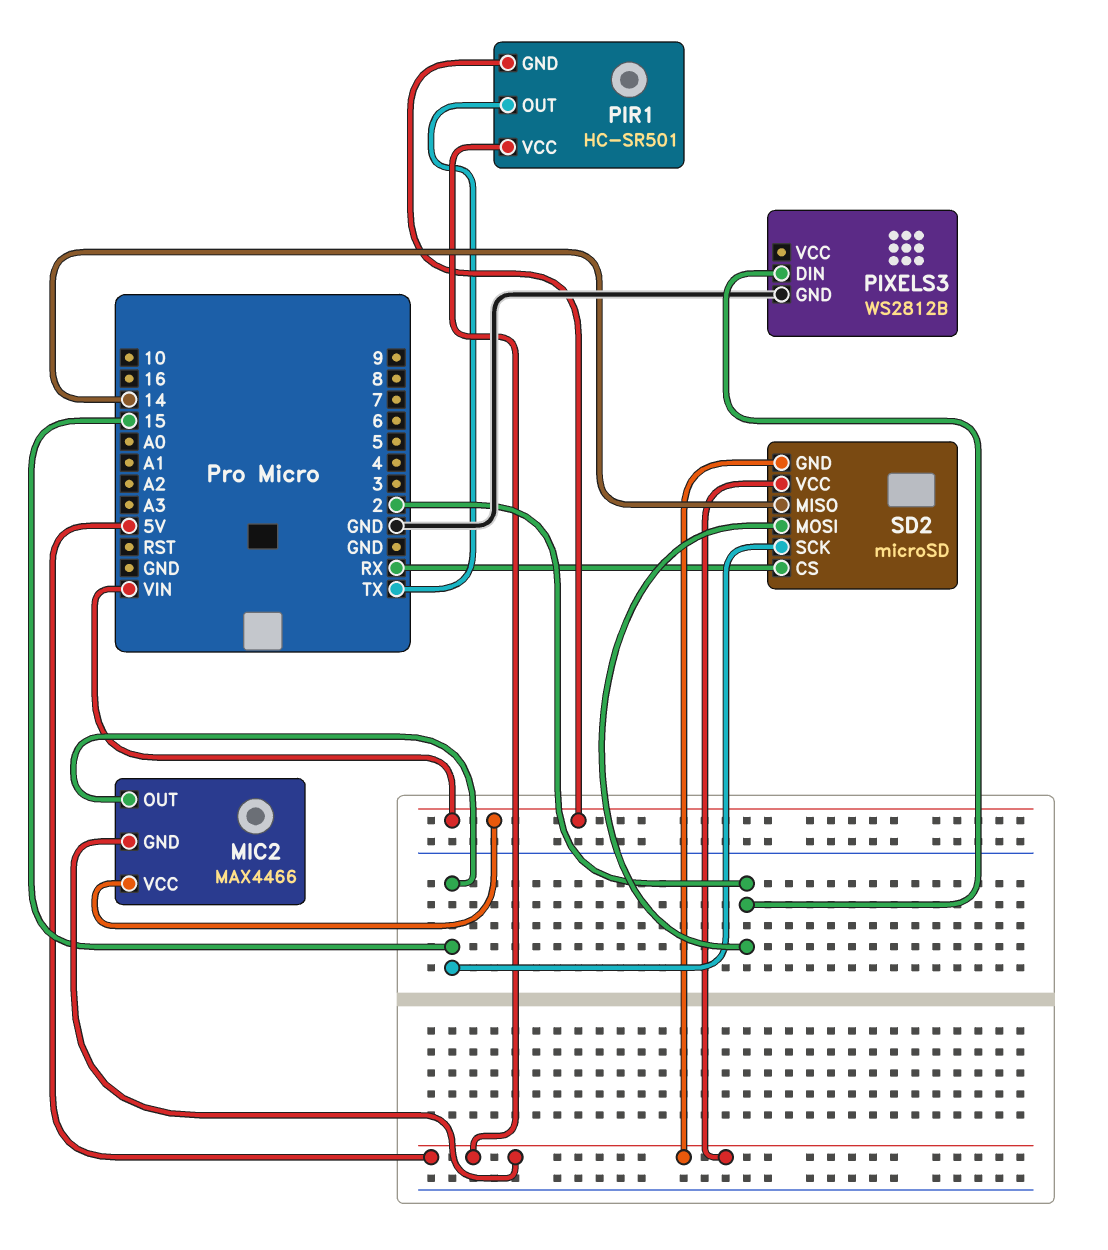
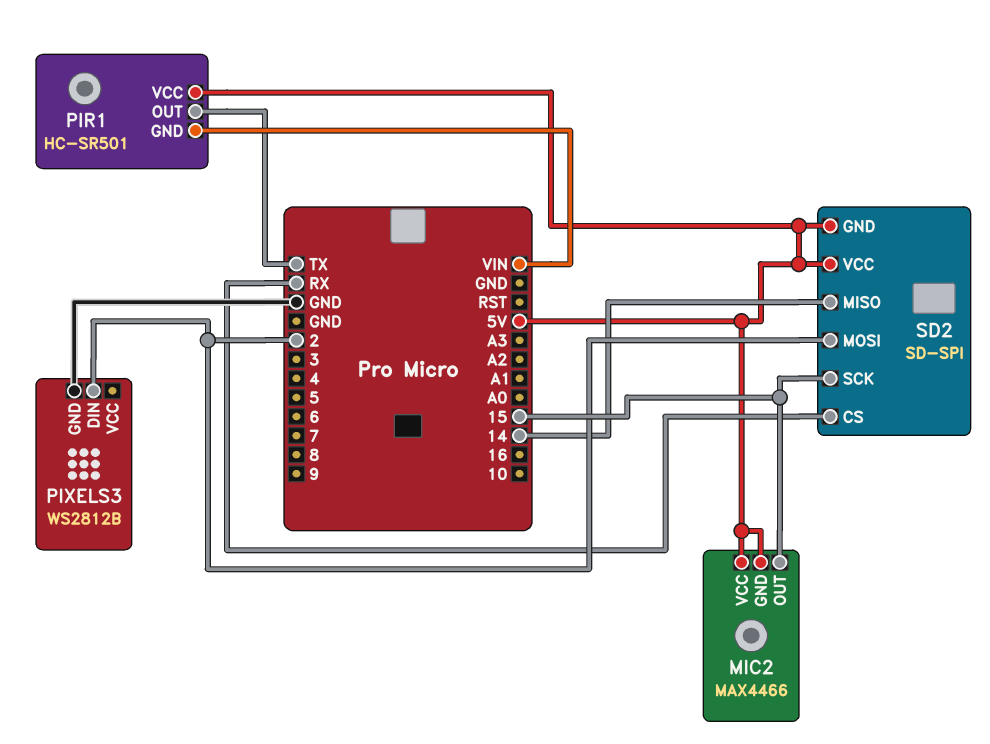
MIC2 pin VCC: VIN -> 5V
SD2: microSD -> SD-SPI

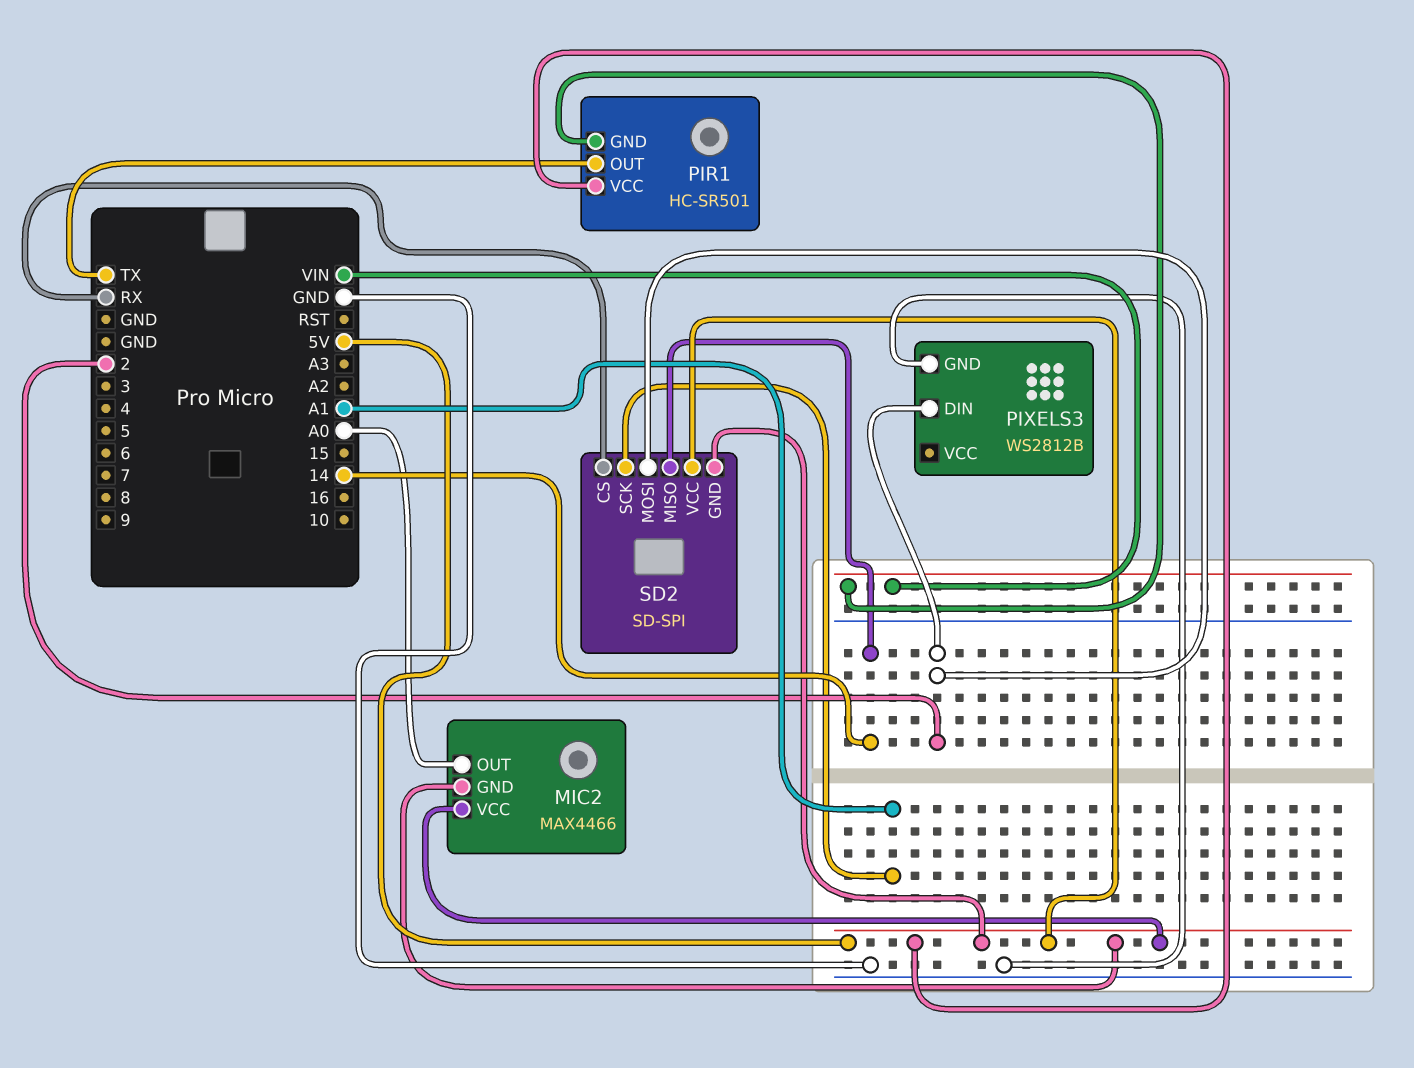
MIC2 pin OUT: 15 -> A0
SD2 pin SCK: 15 -> A1

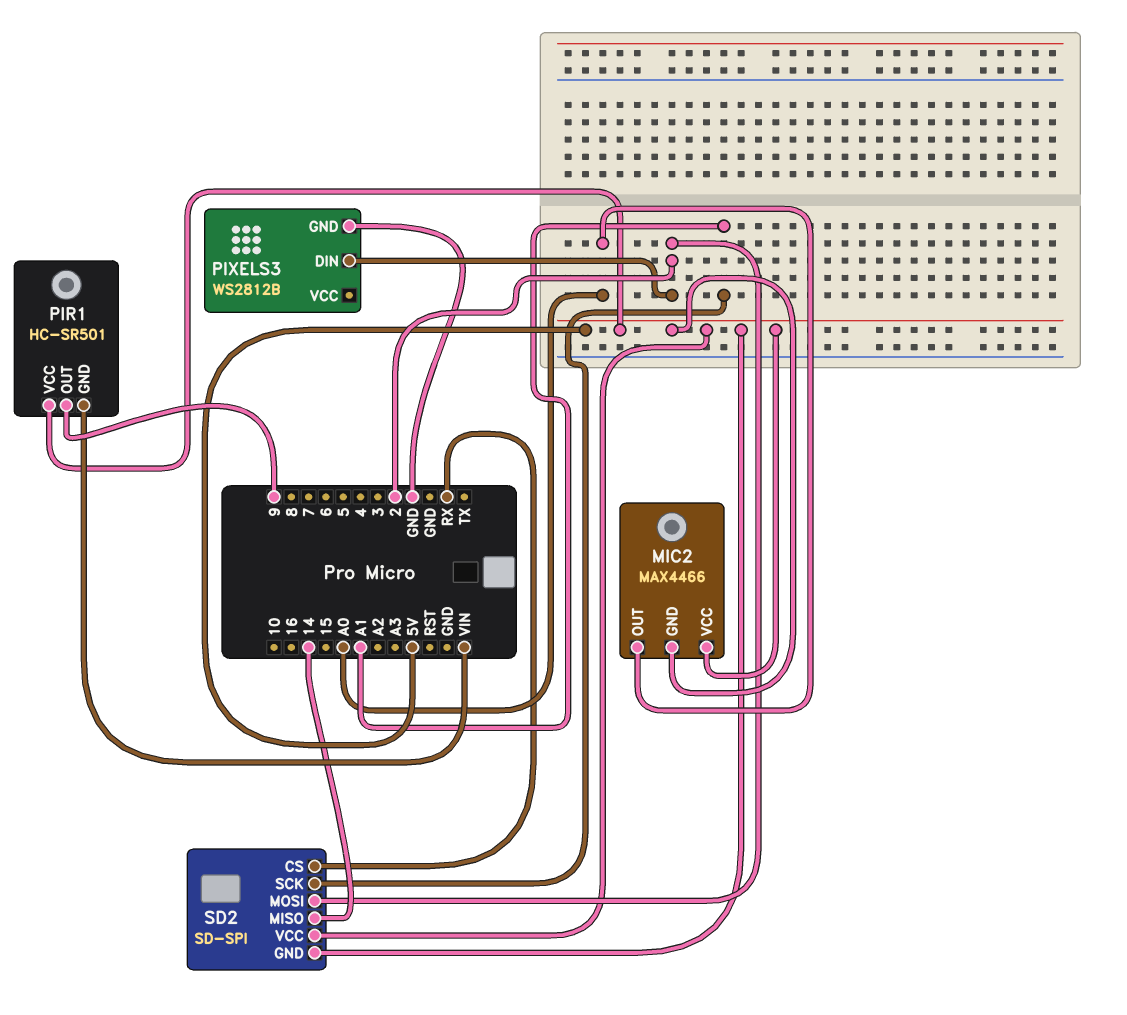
PIR1 pin OUT: TX -> 9

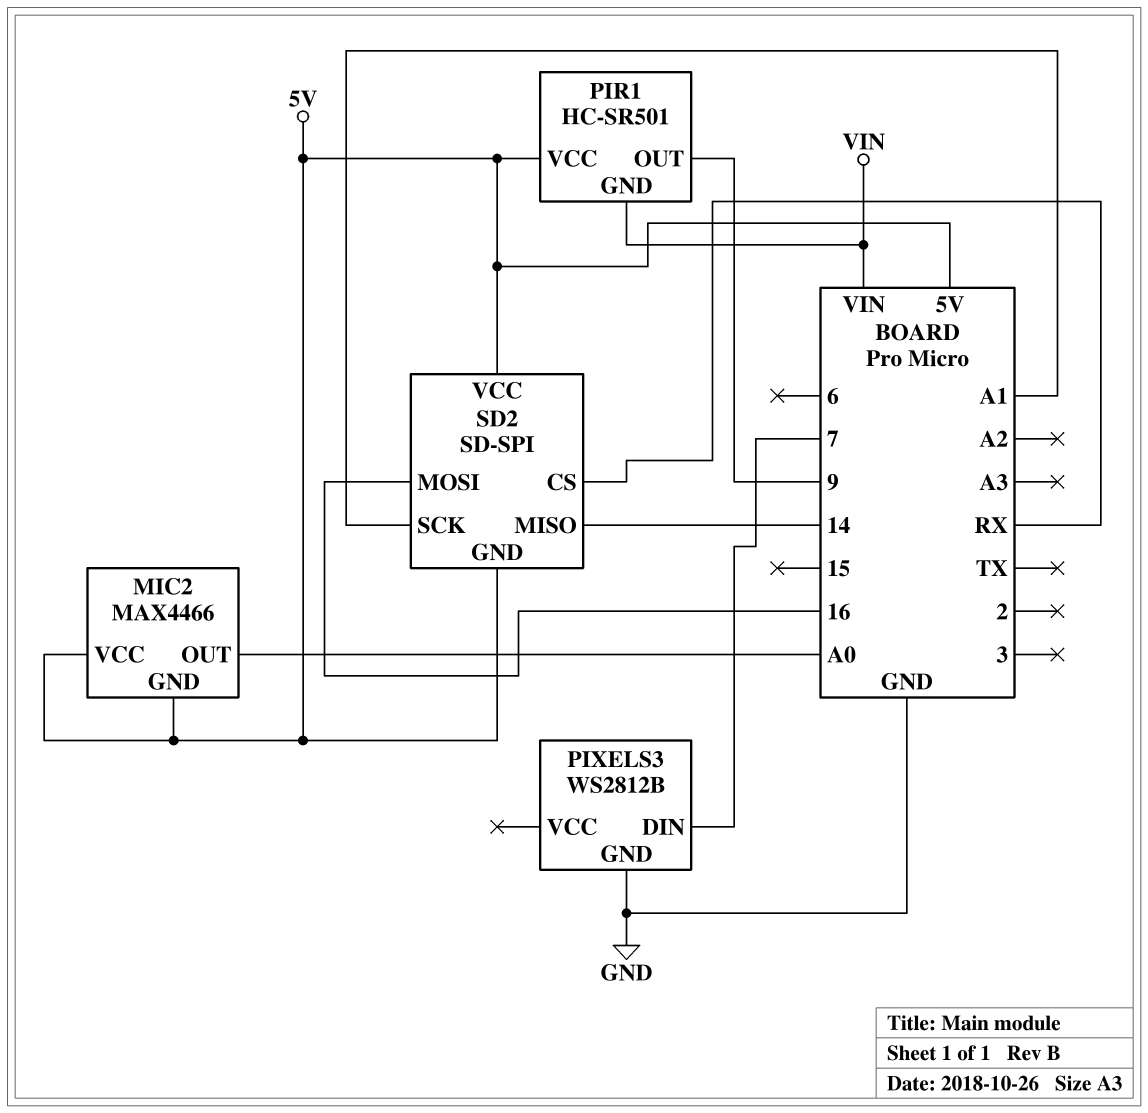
PIXELS3 pin DIN: 2 -> 7
SD2 pin MOSI: 2 -> 16

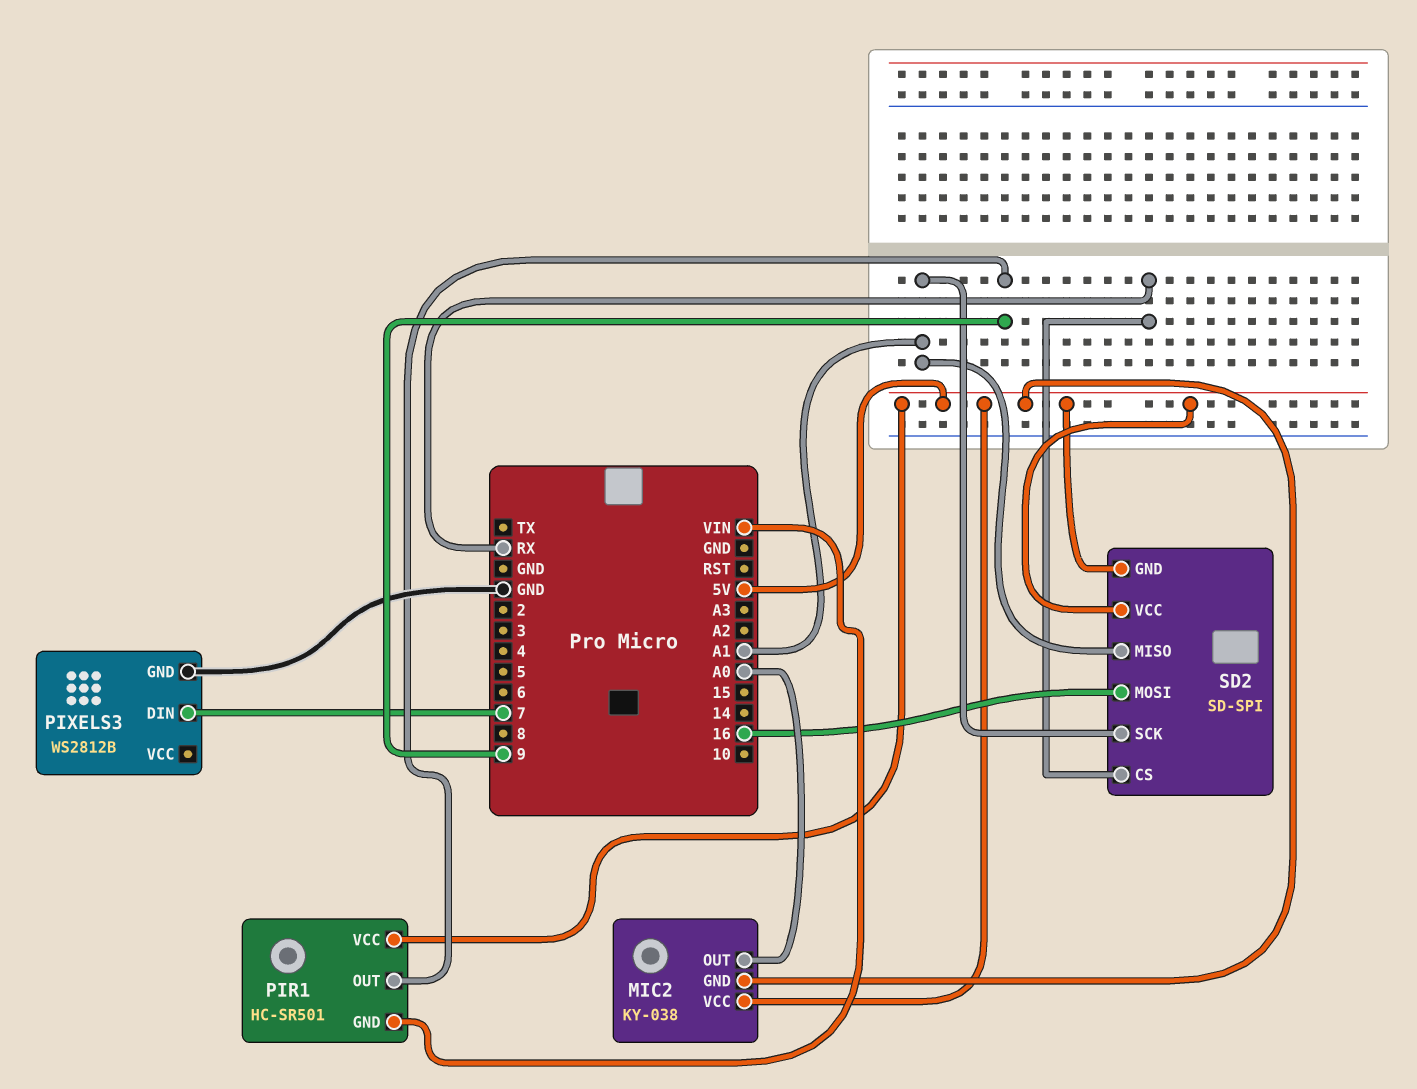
MIC2: MAX4466 -> KY-038
SD2 pin MISO: 14 -> A1

